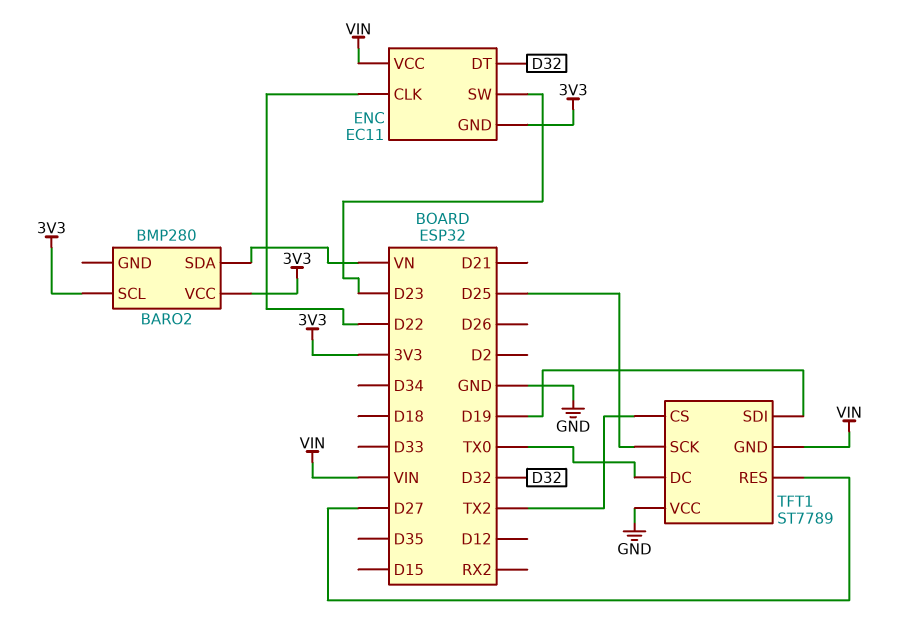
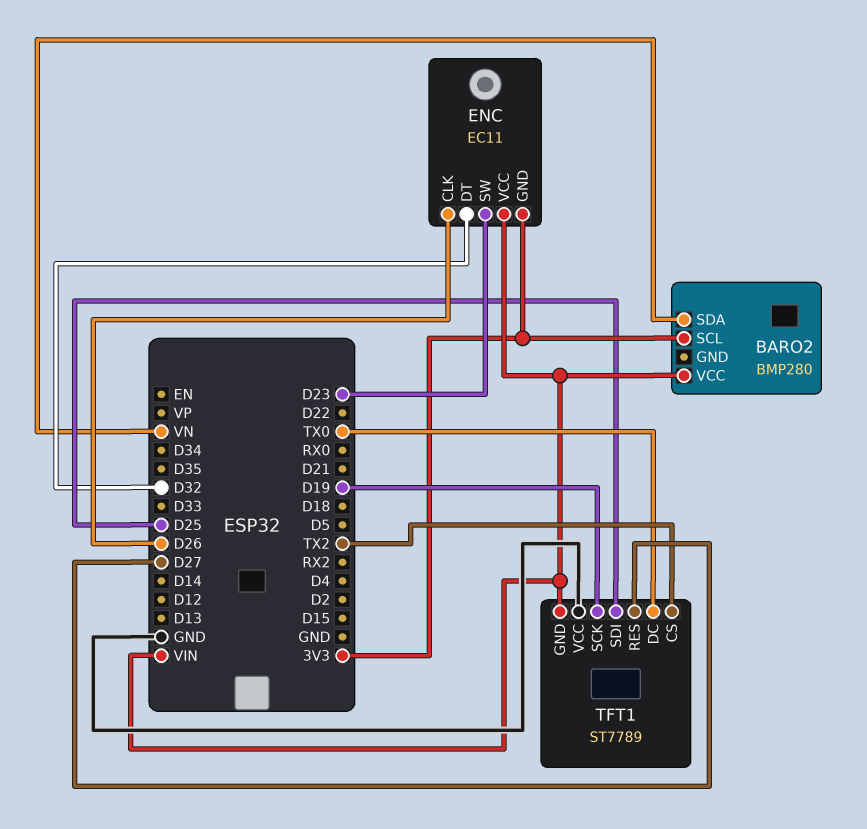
BARO2 pin VCC: 3V3 -> VIN
ENC pin CLK: D22 -> D26
TFT1 pin SCK: D25 -> D19
TFT1 pin SDI: D19 -> D25

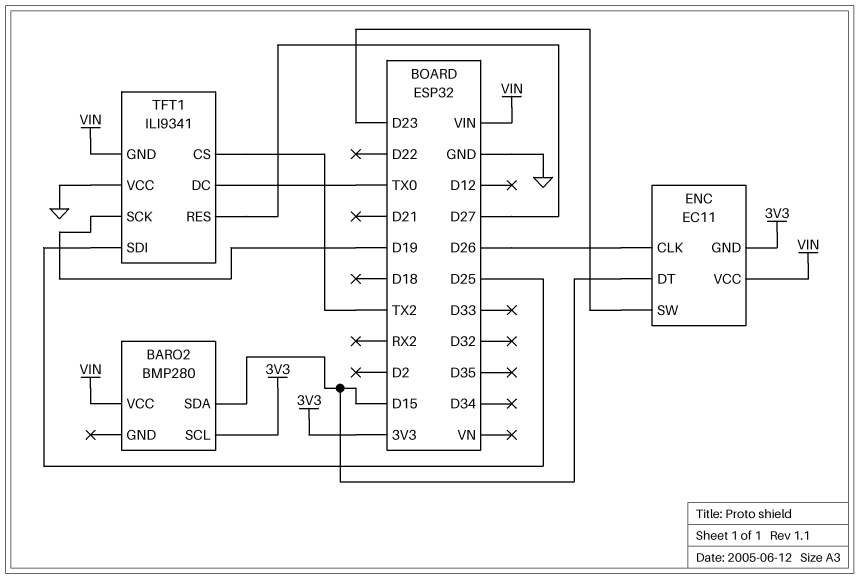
BARO2 pin SDA: VN -> D15
ENC pin DT: D32 -> D15
TFT1: ST7789 -> ILI9341

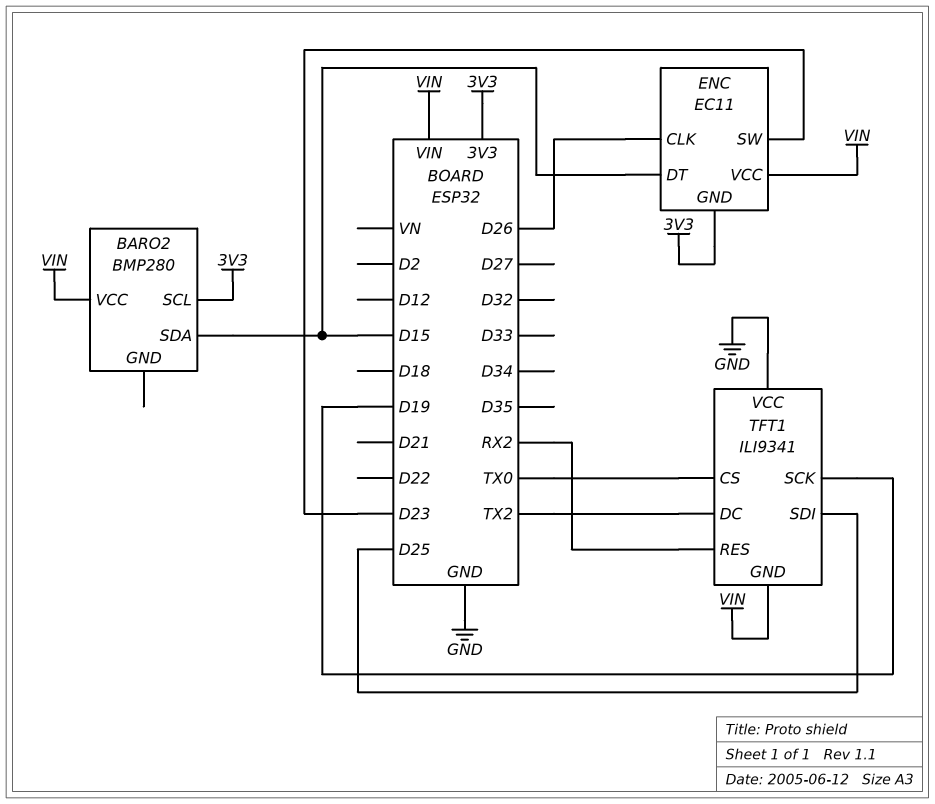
TFT1 pin CS: TX2 -> TX0
TFT1 pin DC: TX0 -> TX2
TFT1 pin RES: D27 -> RX2

